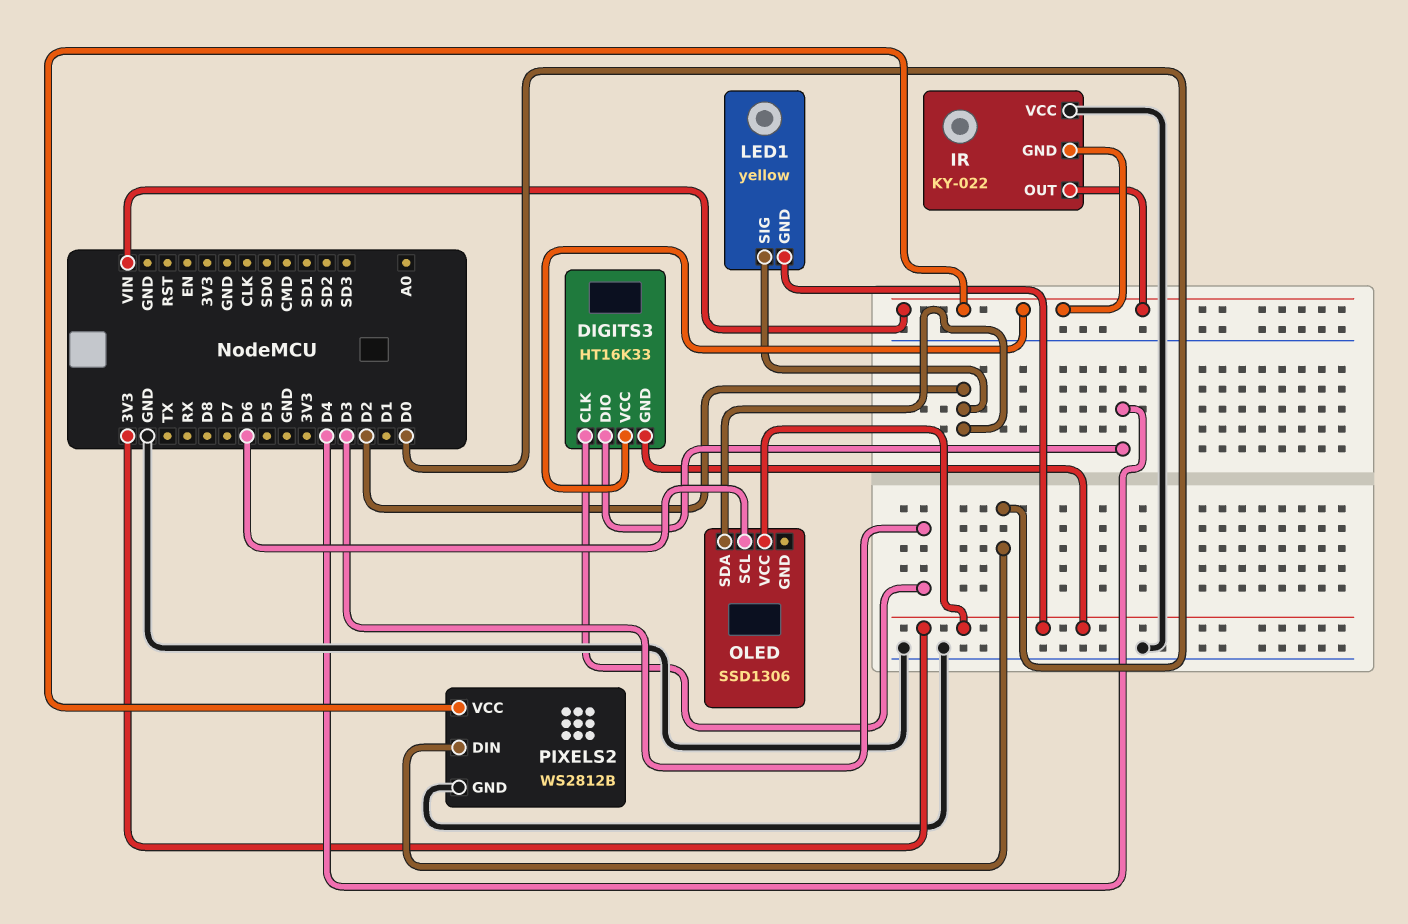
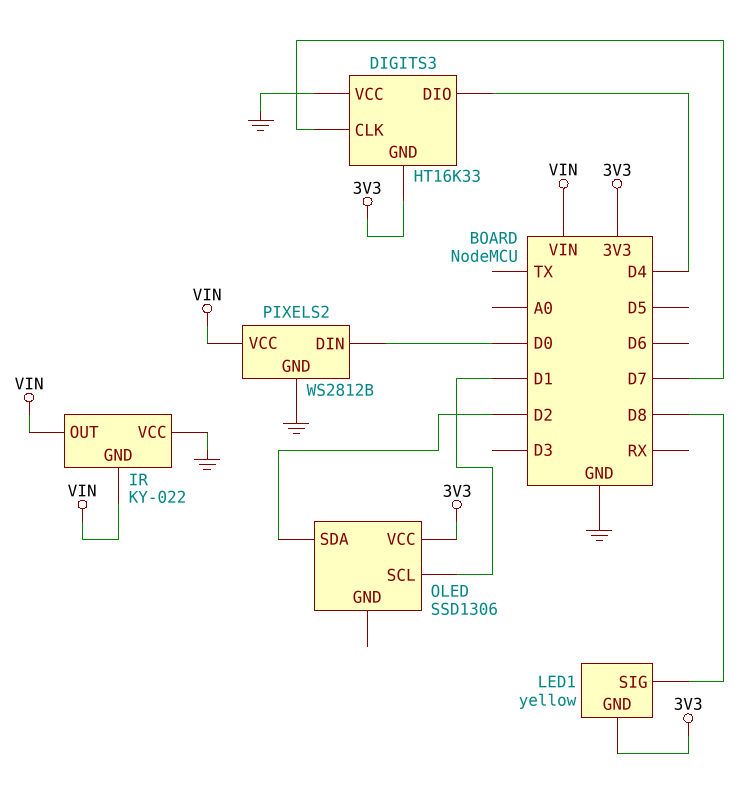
DIGITS3 pin CLK: D3 -> D7
DIGITS3 pin VCC: VIN -> GND
LED1 pin SIG: D2 -> D8
OLED pin SCL: D6 -> D1

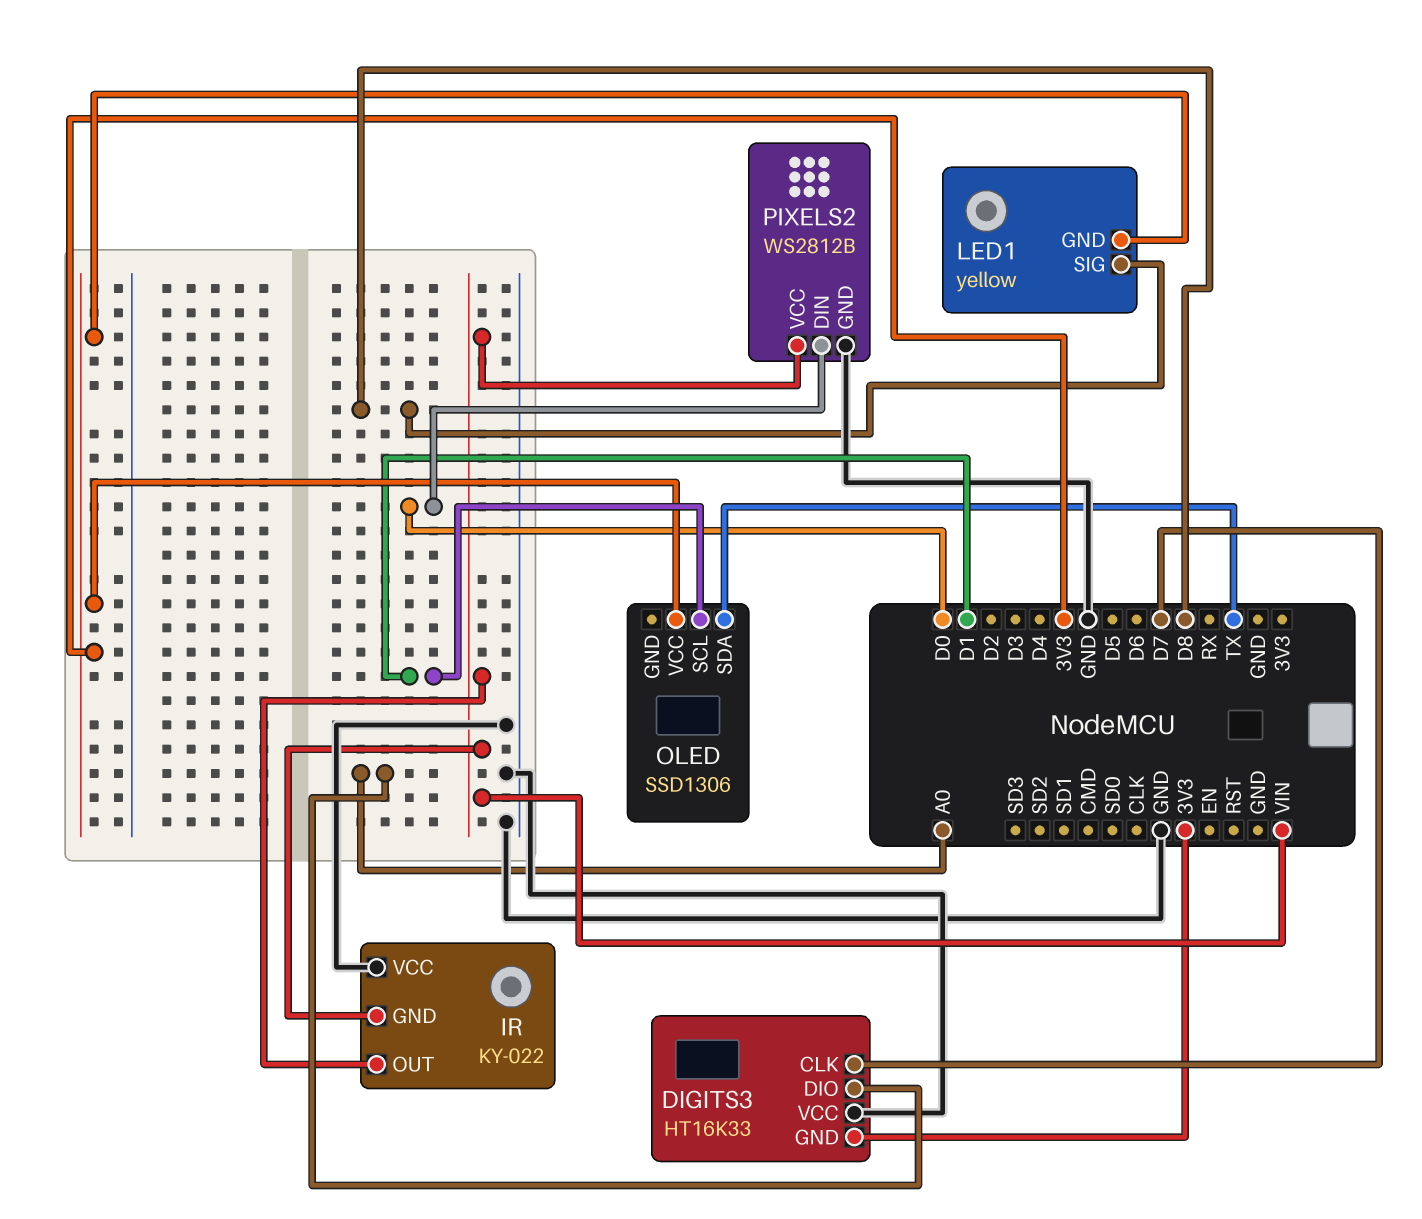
DIGITS3 pin DIO: D4 -> A0
OLED pin SDA: D2 -> TX

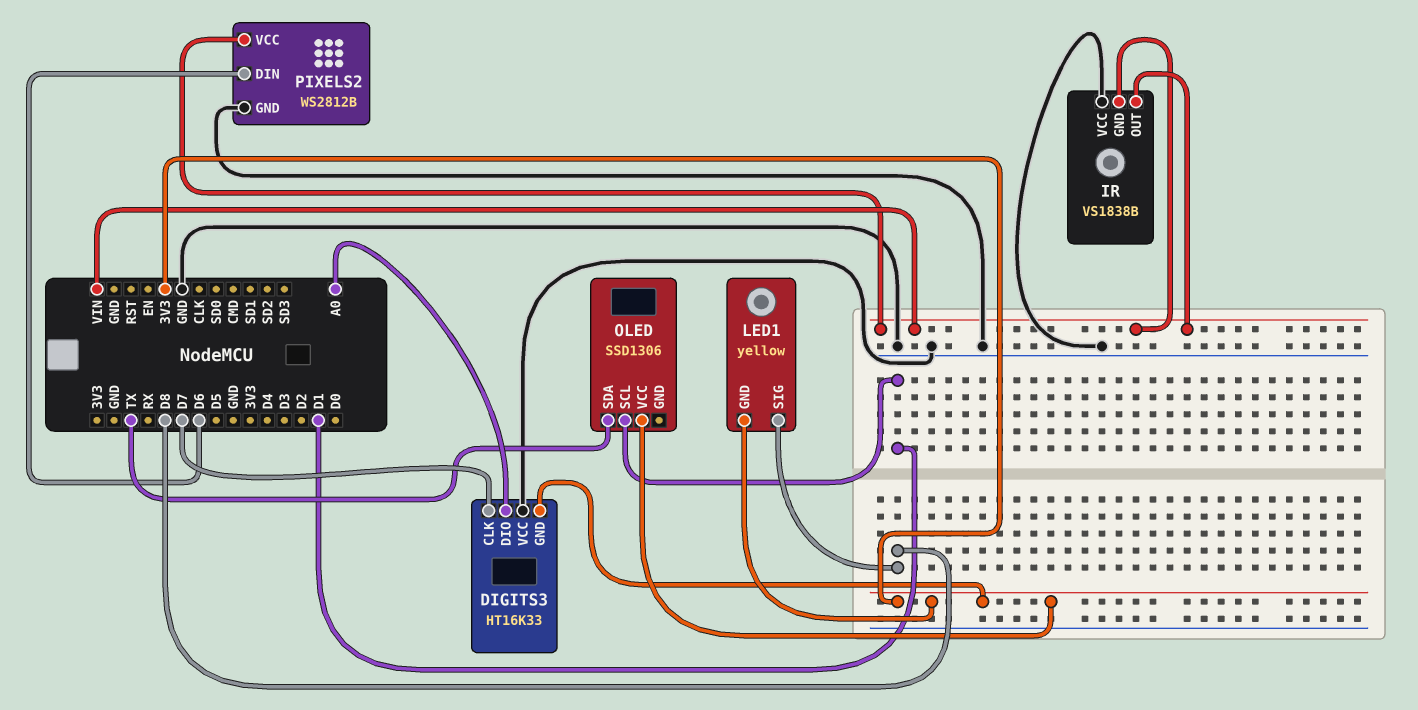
IR: KY-022 -> VS1838B
PIXELS2 pin DIN: D0 -> D6

